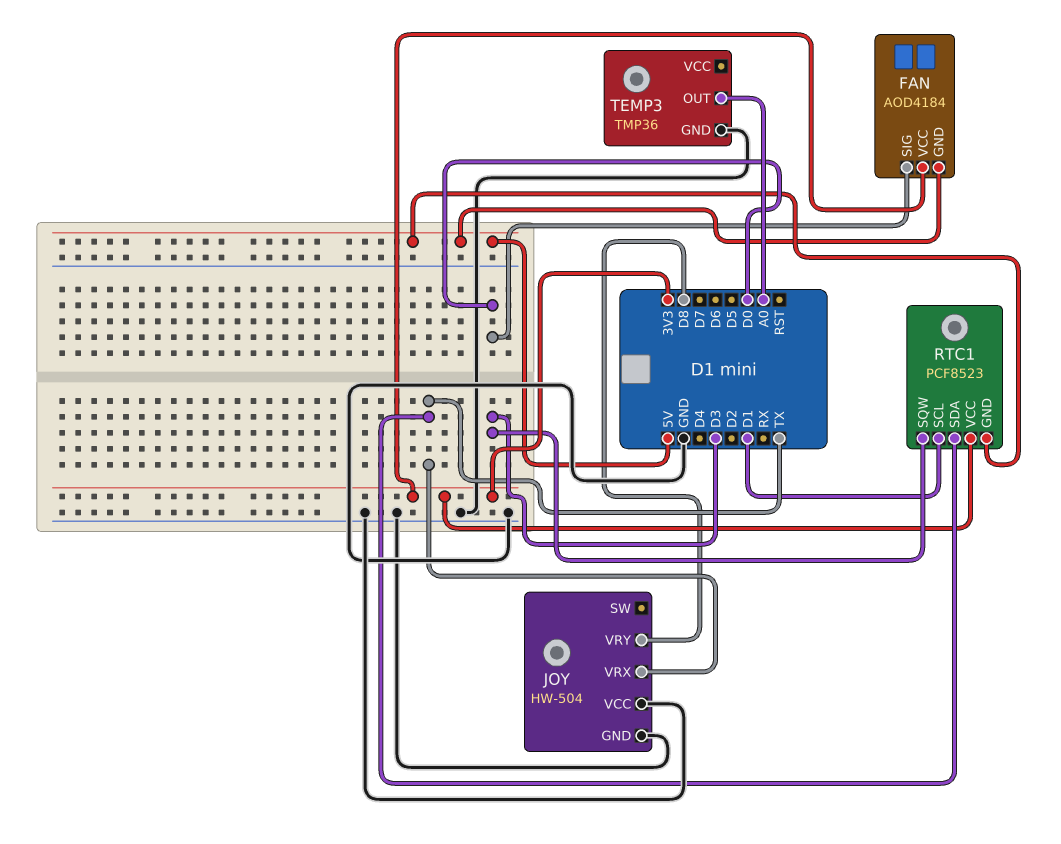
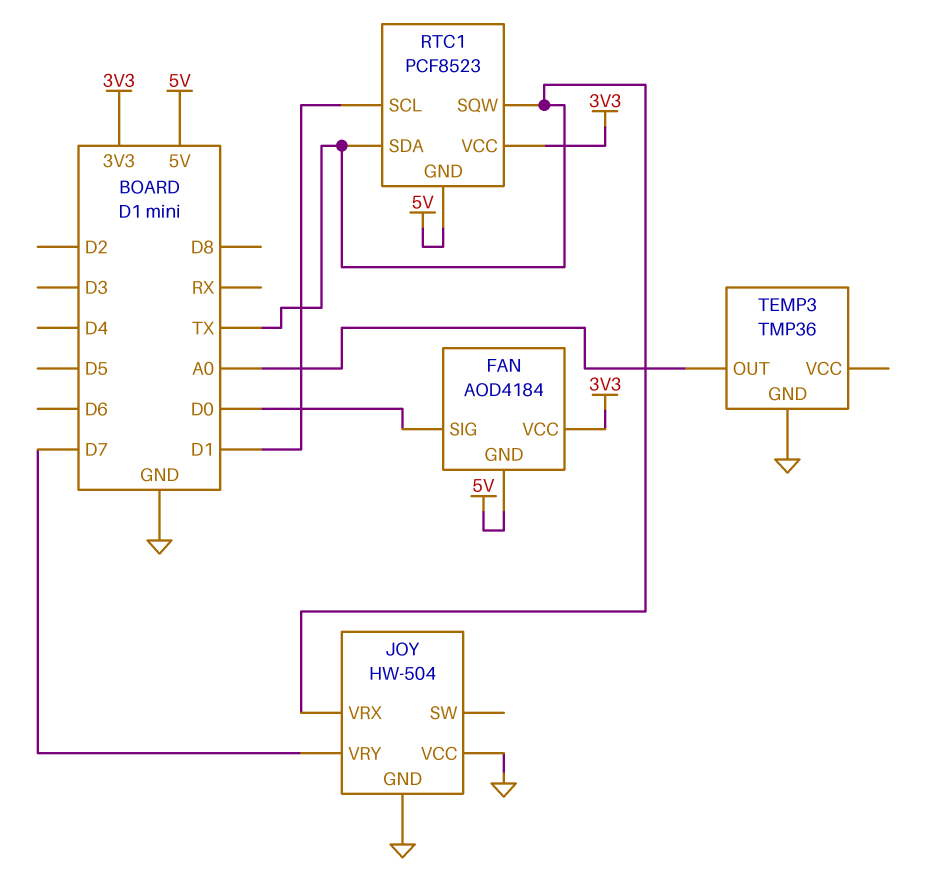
JOY pin VRY: D8 -> D7
RTC1 pin SQW: D3 -> TX

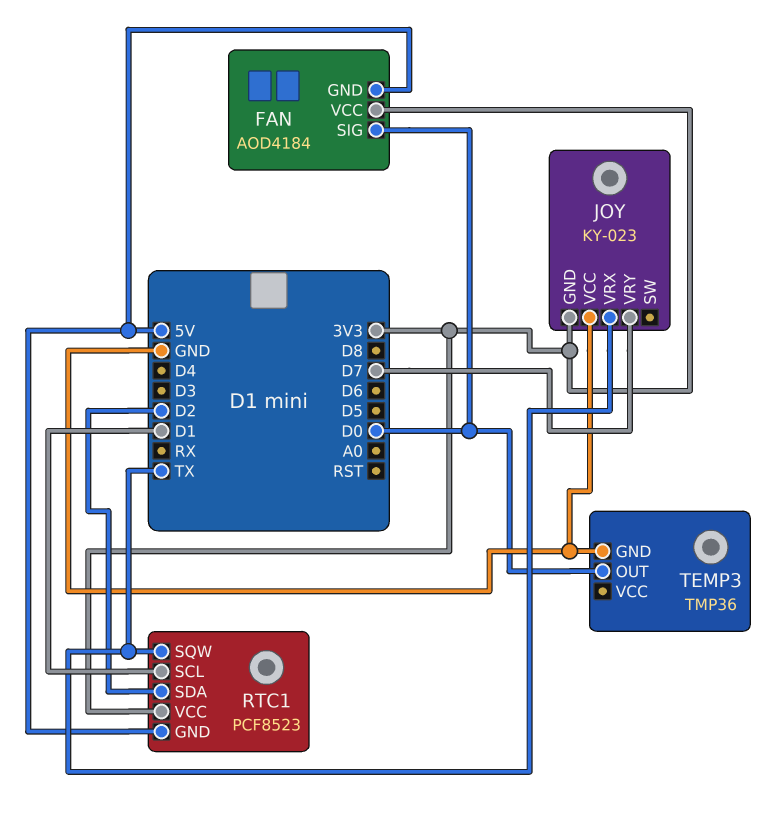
JOY: HW-504 -> KY-023
JOY pin GND: GND -> 3V3
RTC1 pin SDA: TX -> D2
TEMP3 pin OUT: A0 -> D0

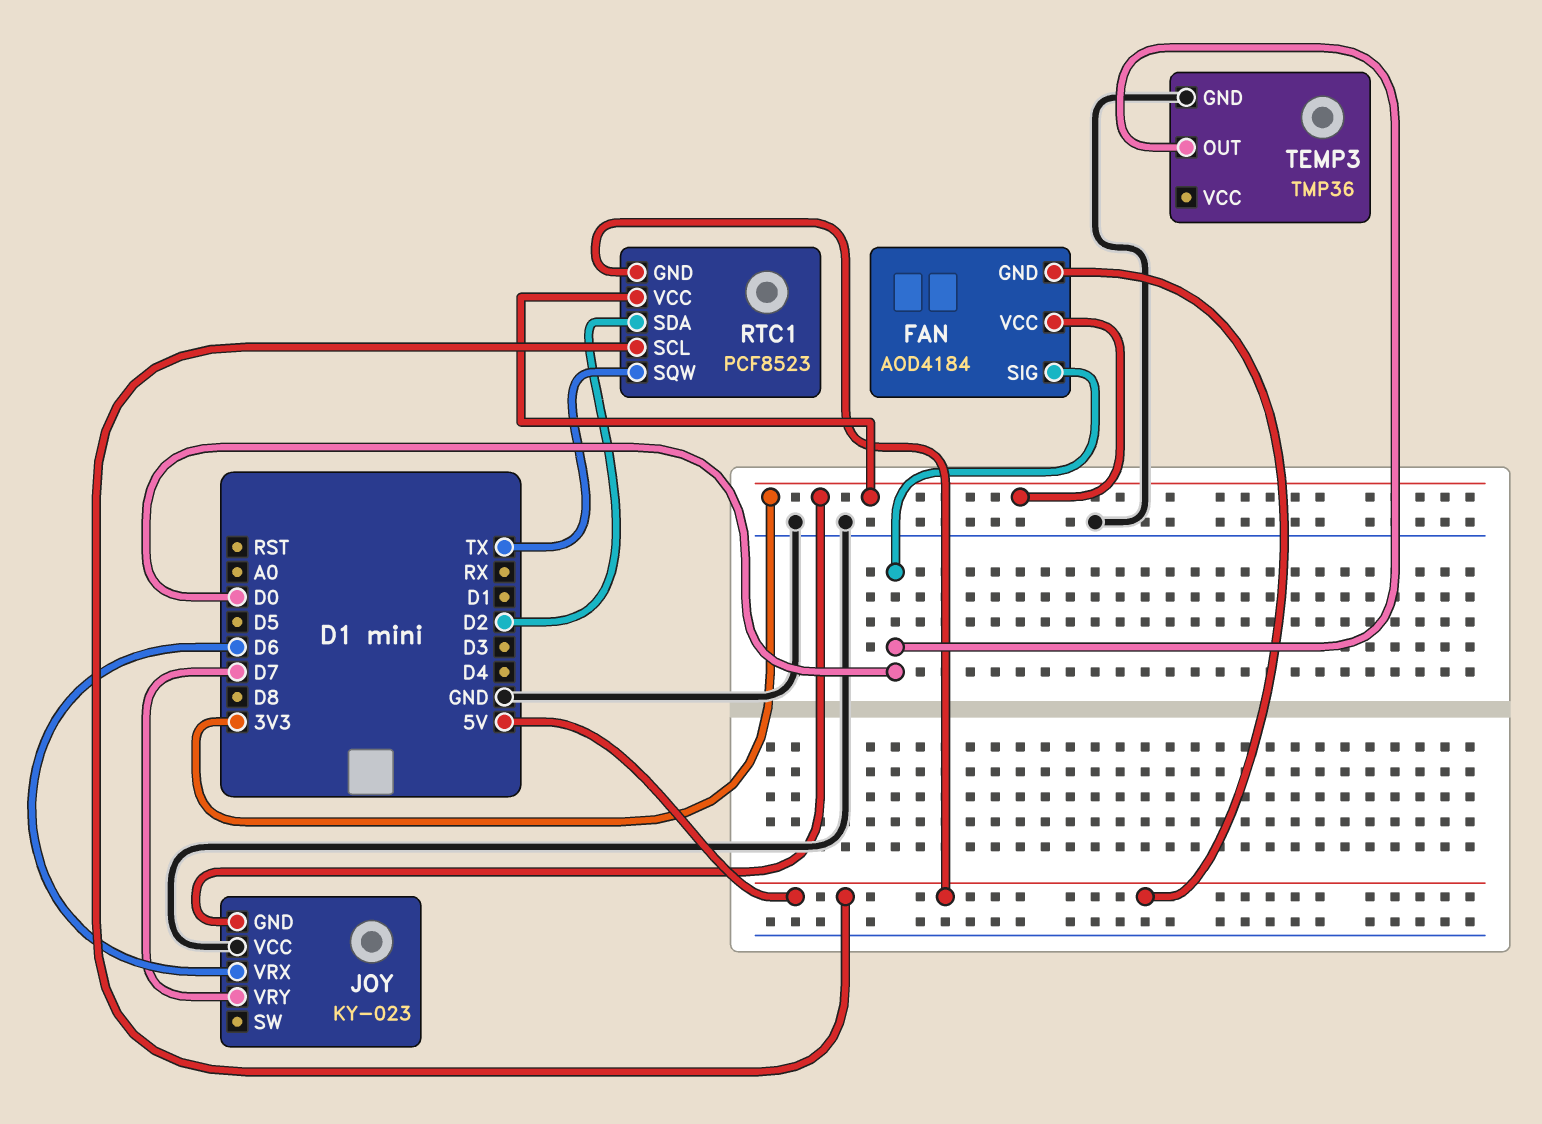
JOY pin VRX: TX -> D6
RTC1 pin SCL: D1 -> 5V

